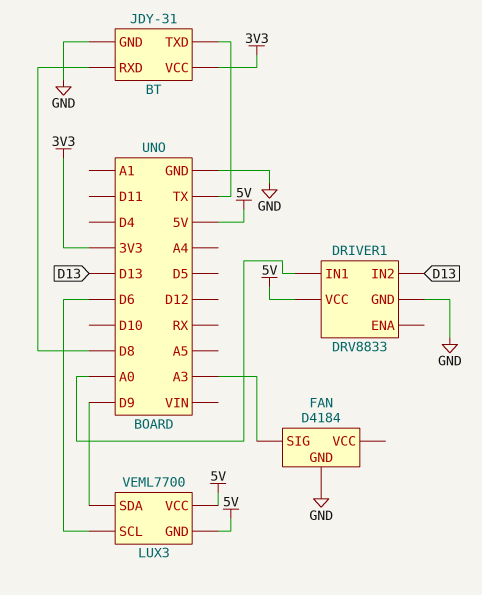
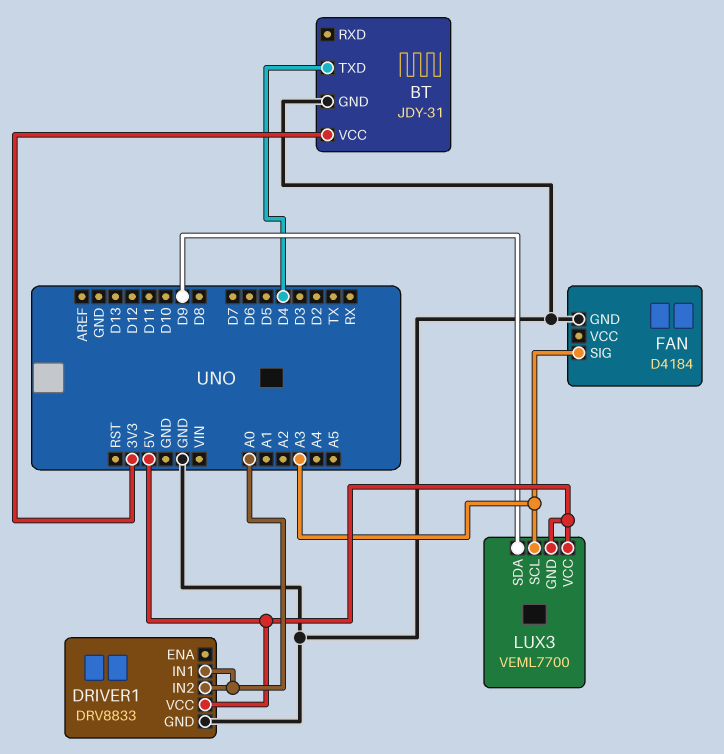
BT pin RXD: D8 -> none
BT pin TXD: TX -> D4
DRIVER1 pin IN2: D13 -> A0
LUX3 pin SCL: D6 -> A3

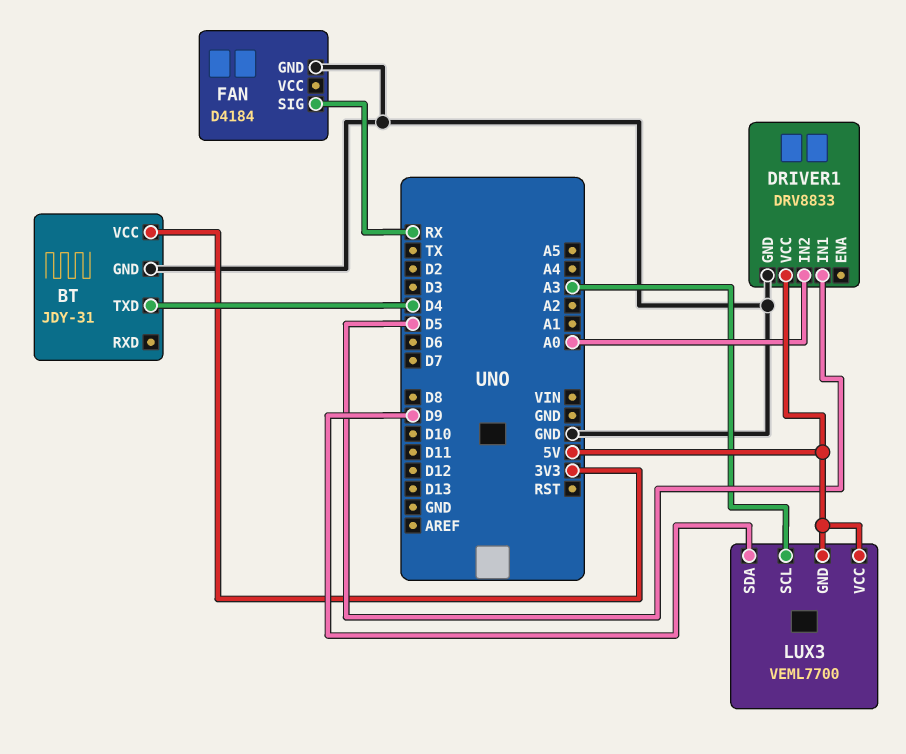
DRIVER1 pin IN1: A0 -> D5
FAN pin SIG: A3 -> RX

